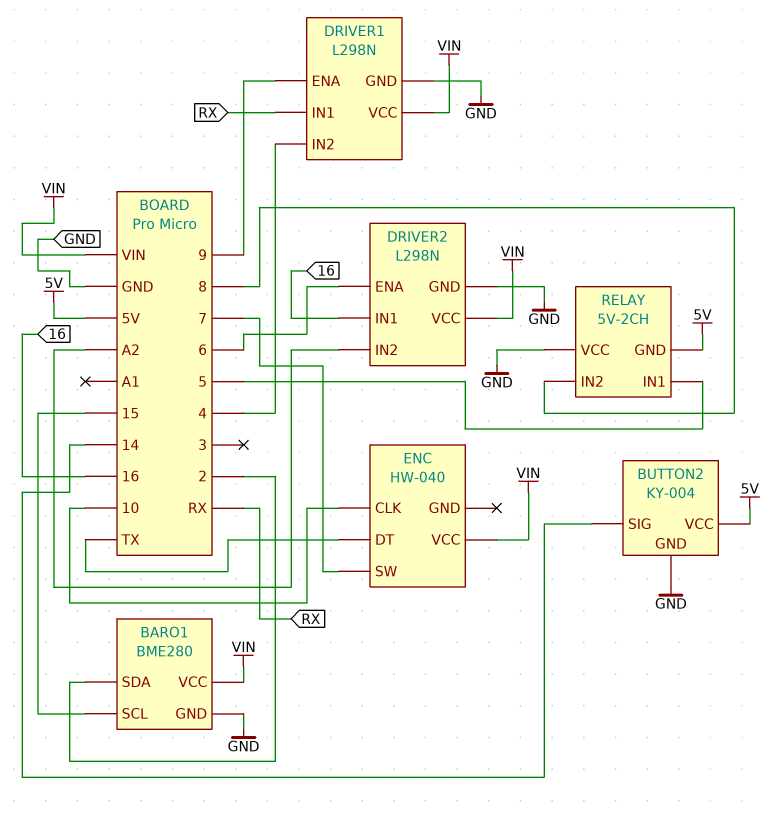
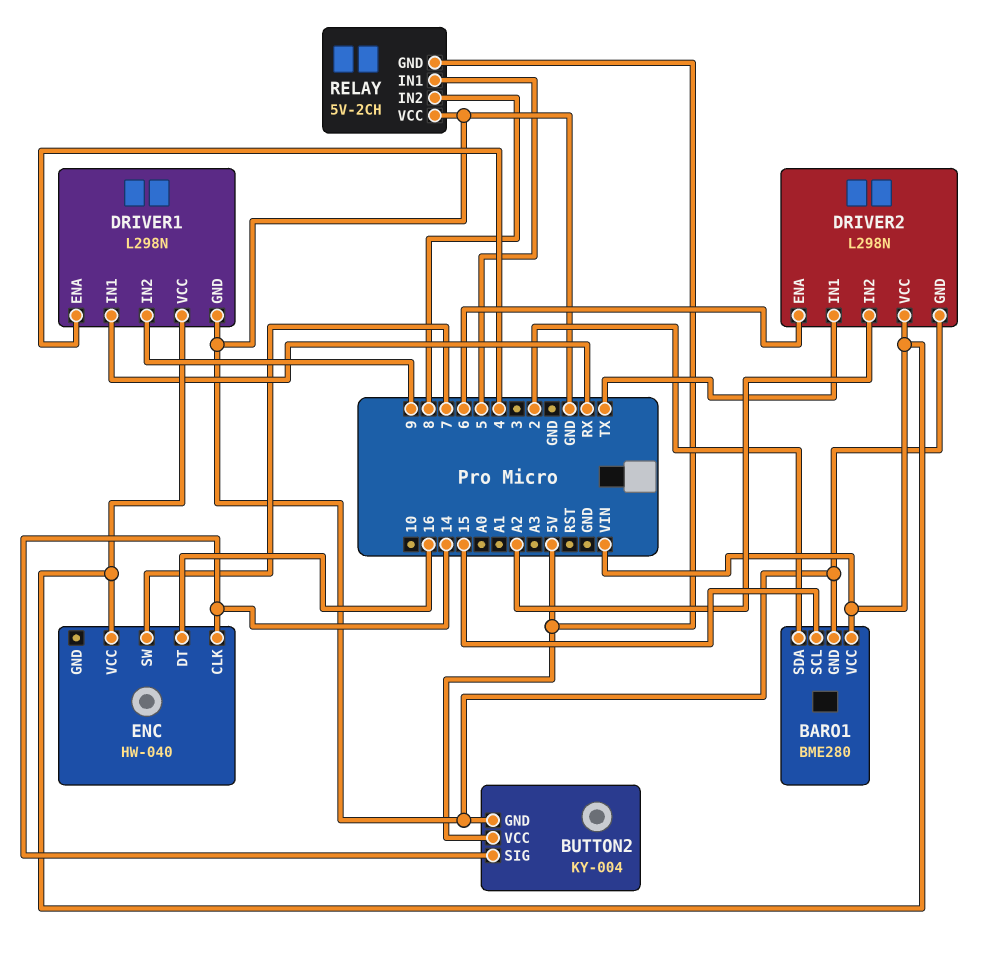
DRIVER1 pin ENA: 9 -> 4
DRIVER1 pin IN2: 4 -> 9
DRIVER2 pin IN1: 16 -> TX
ENC pin CLK: 10 -> 14
ENC pin DT: TX -> 16

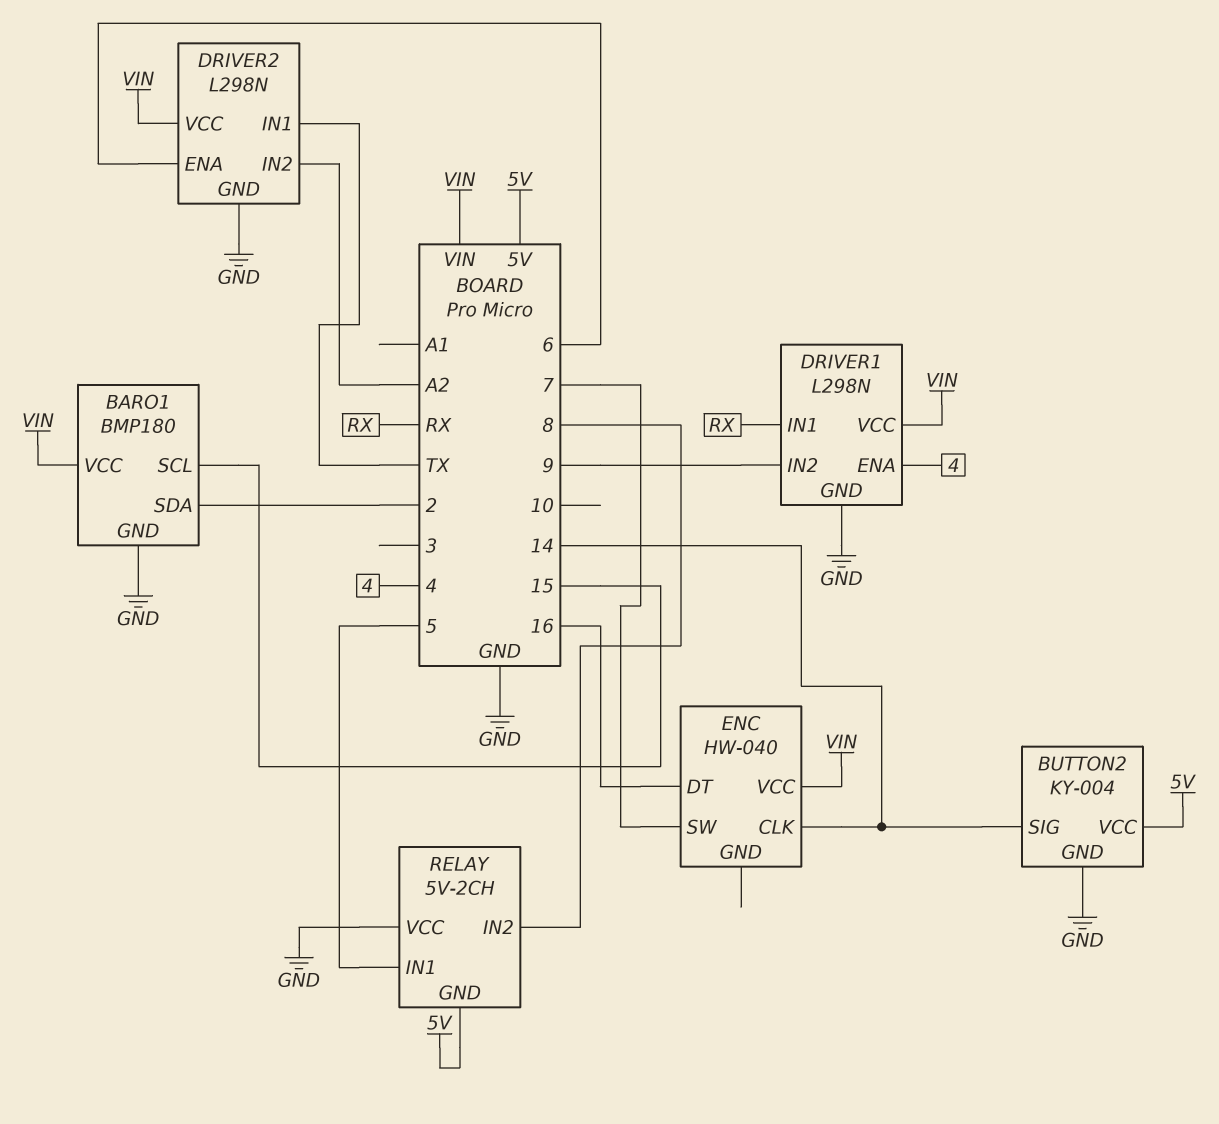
BARO1: BME280 -> BMP180

